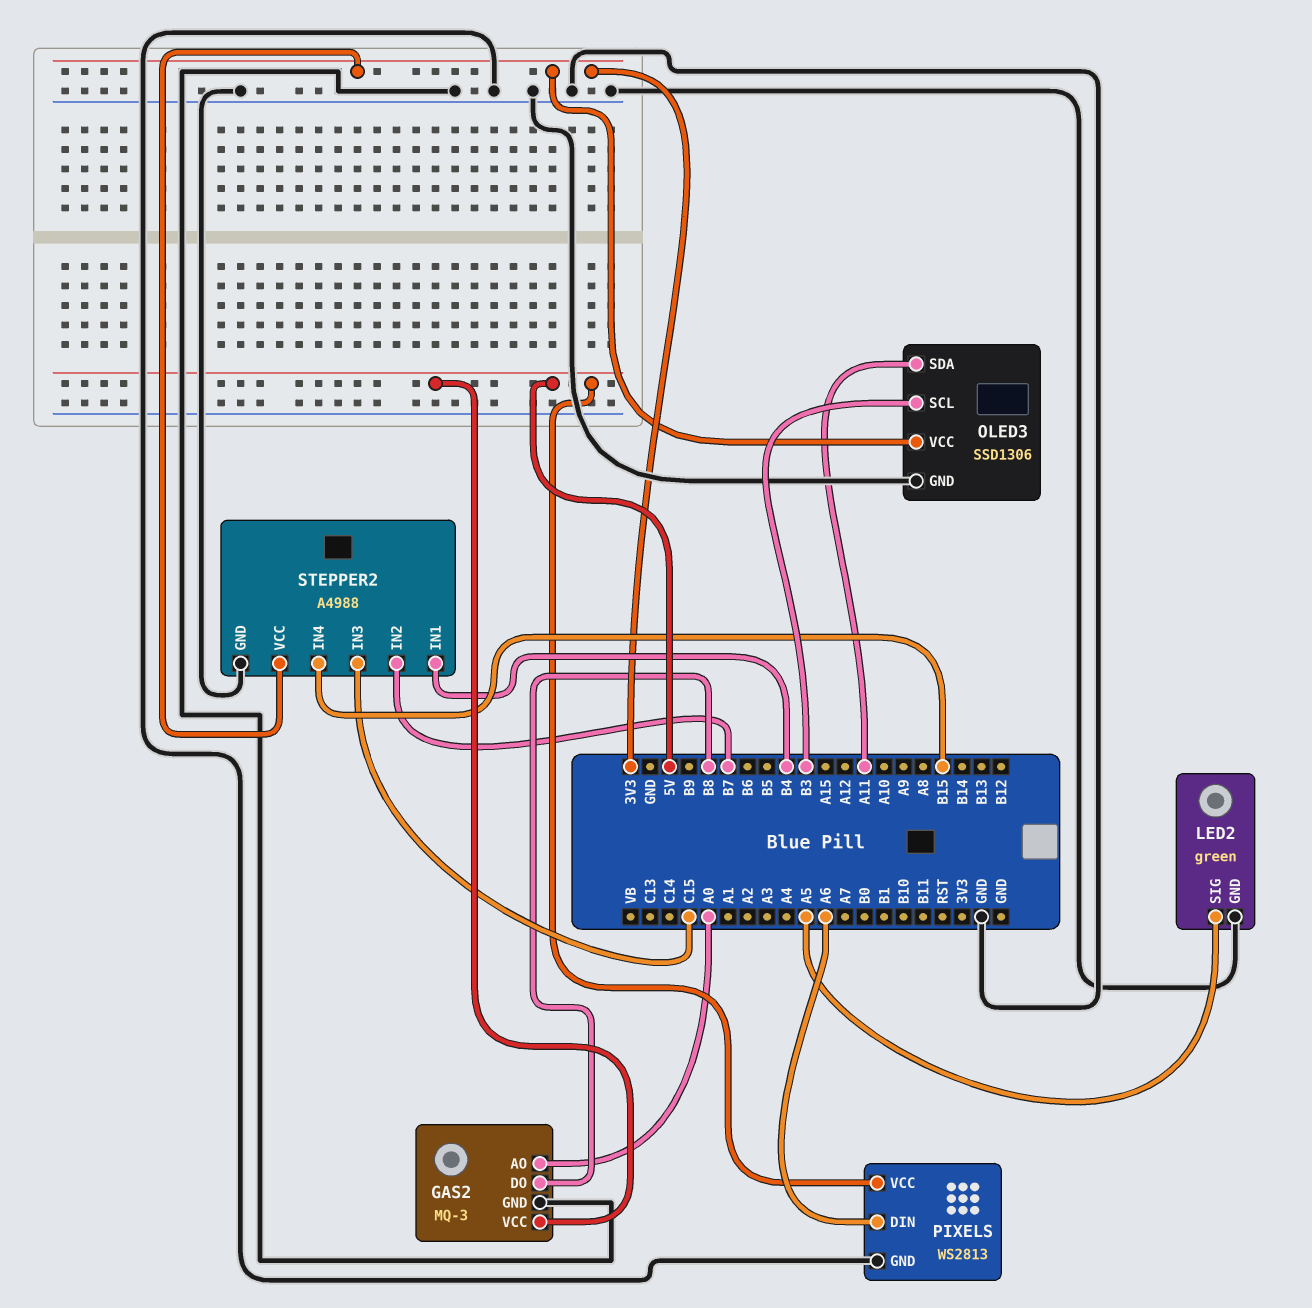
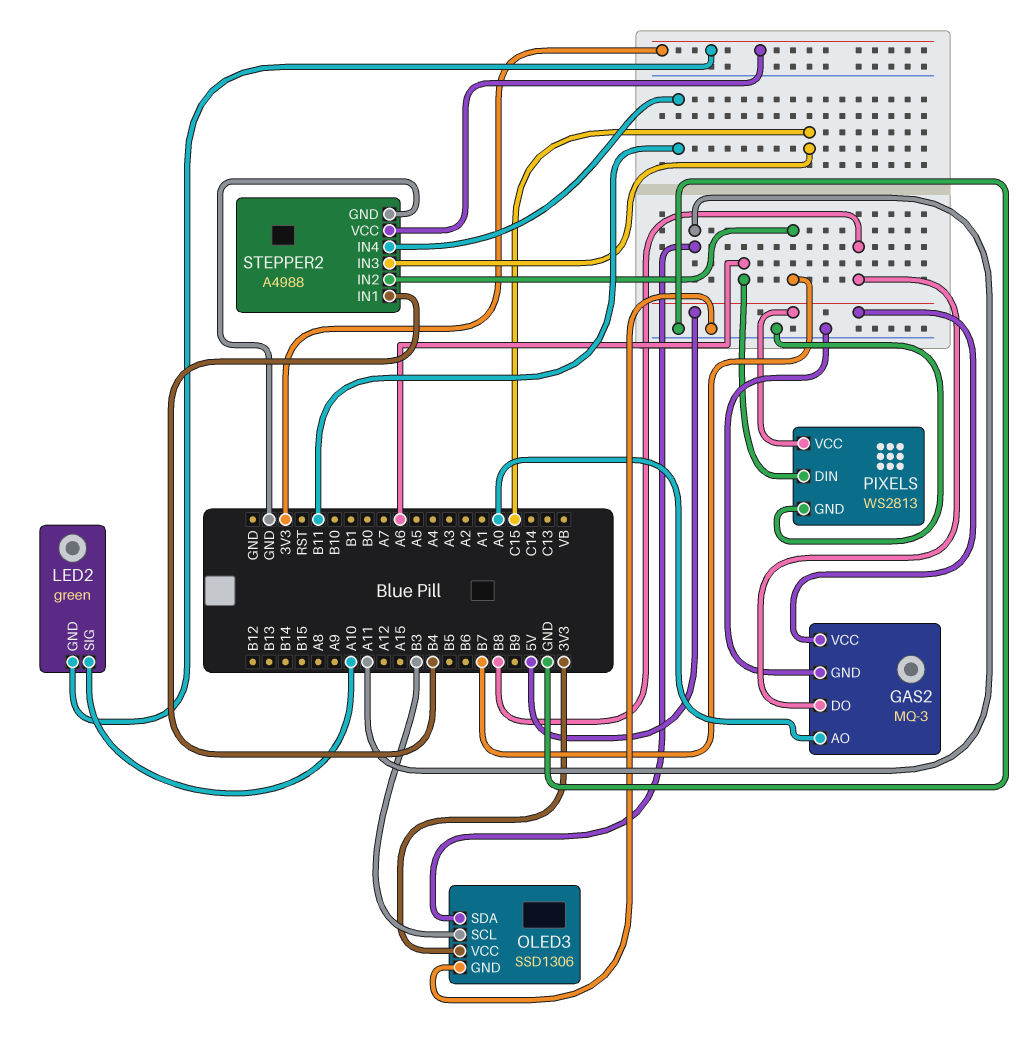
LED2 pin GND: GND -> 3V3
LED2 pin SIG: A5 -> A10
STEPPER2 pin IN4: B15 -> B11

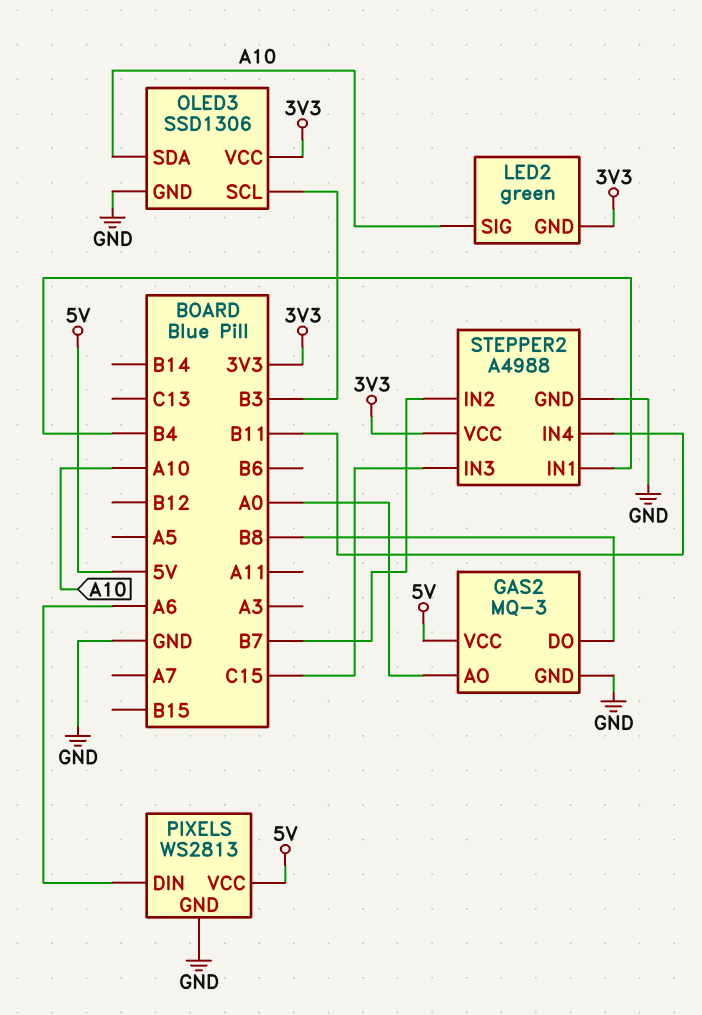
OLED3 pin SDA: A11 -> A10

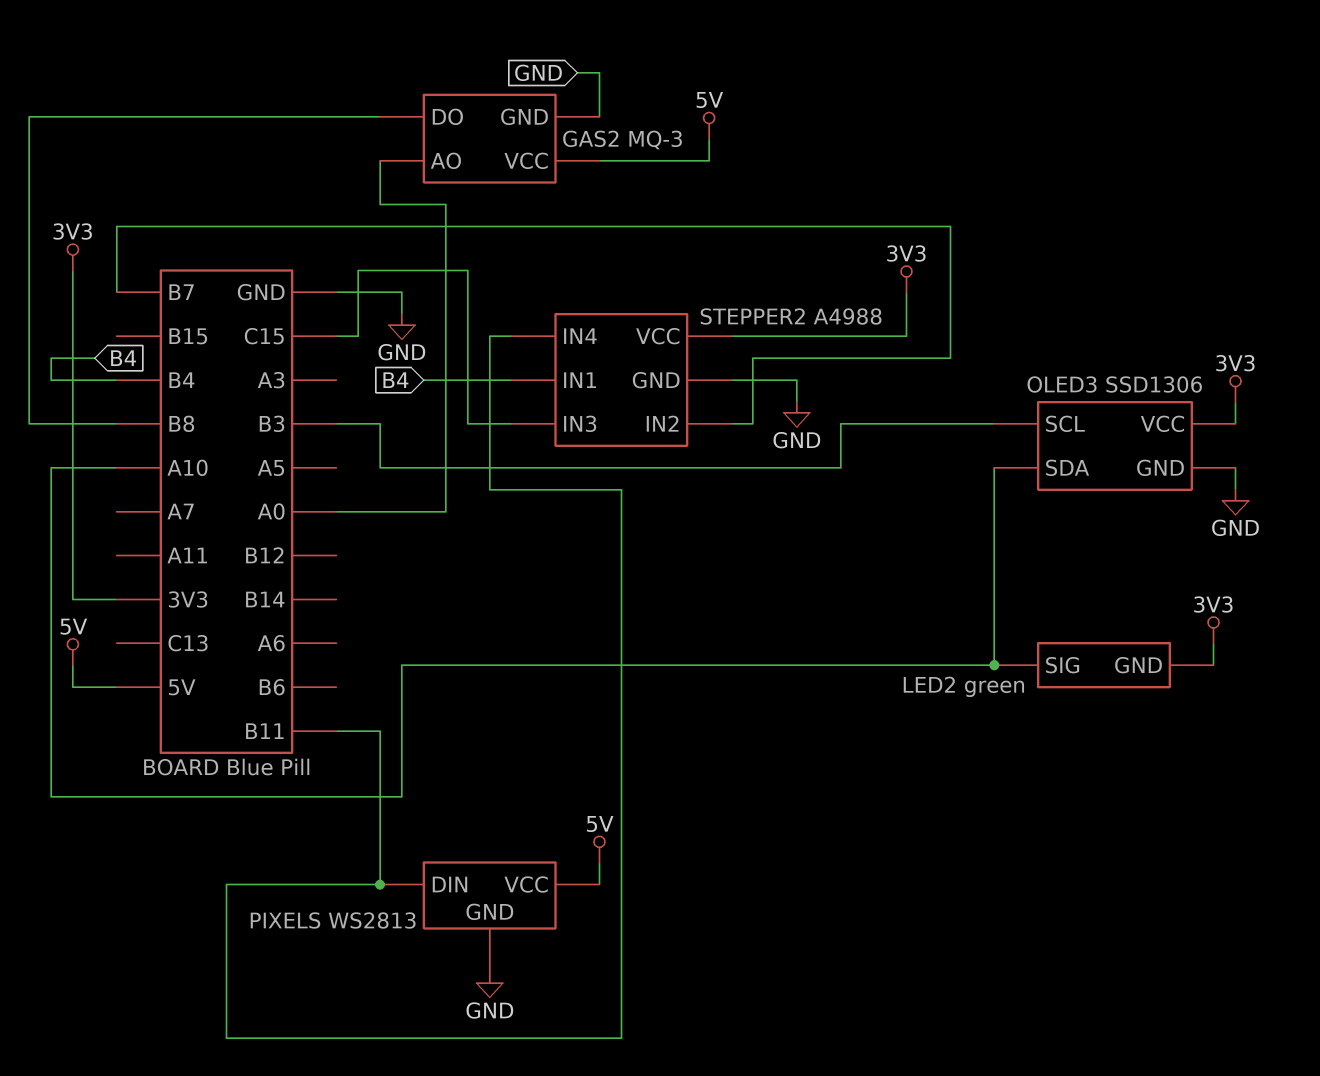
PIXELS pin DIN: A6 -> B11

